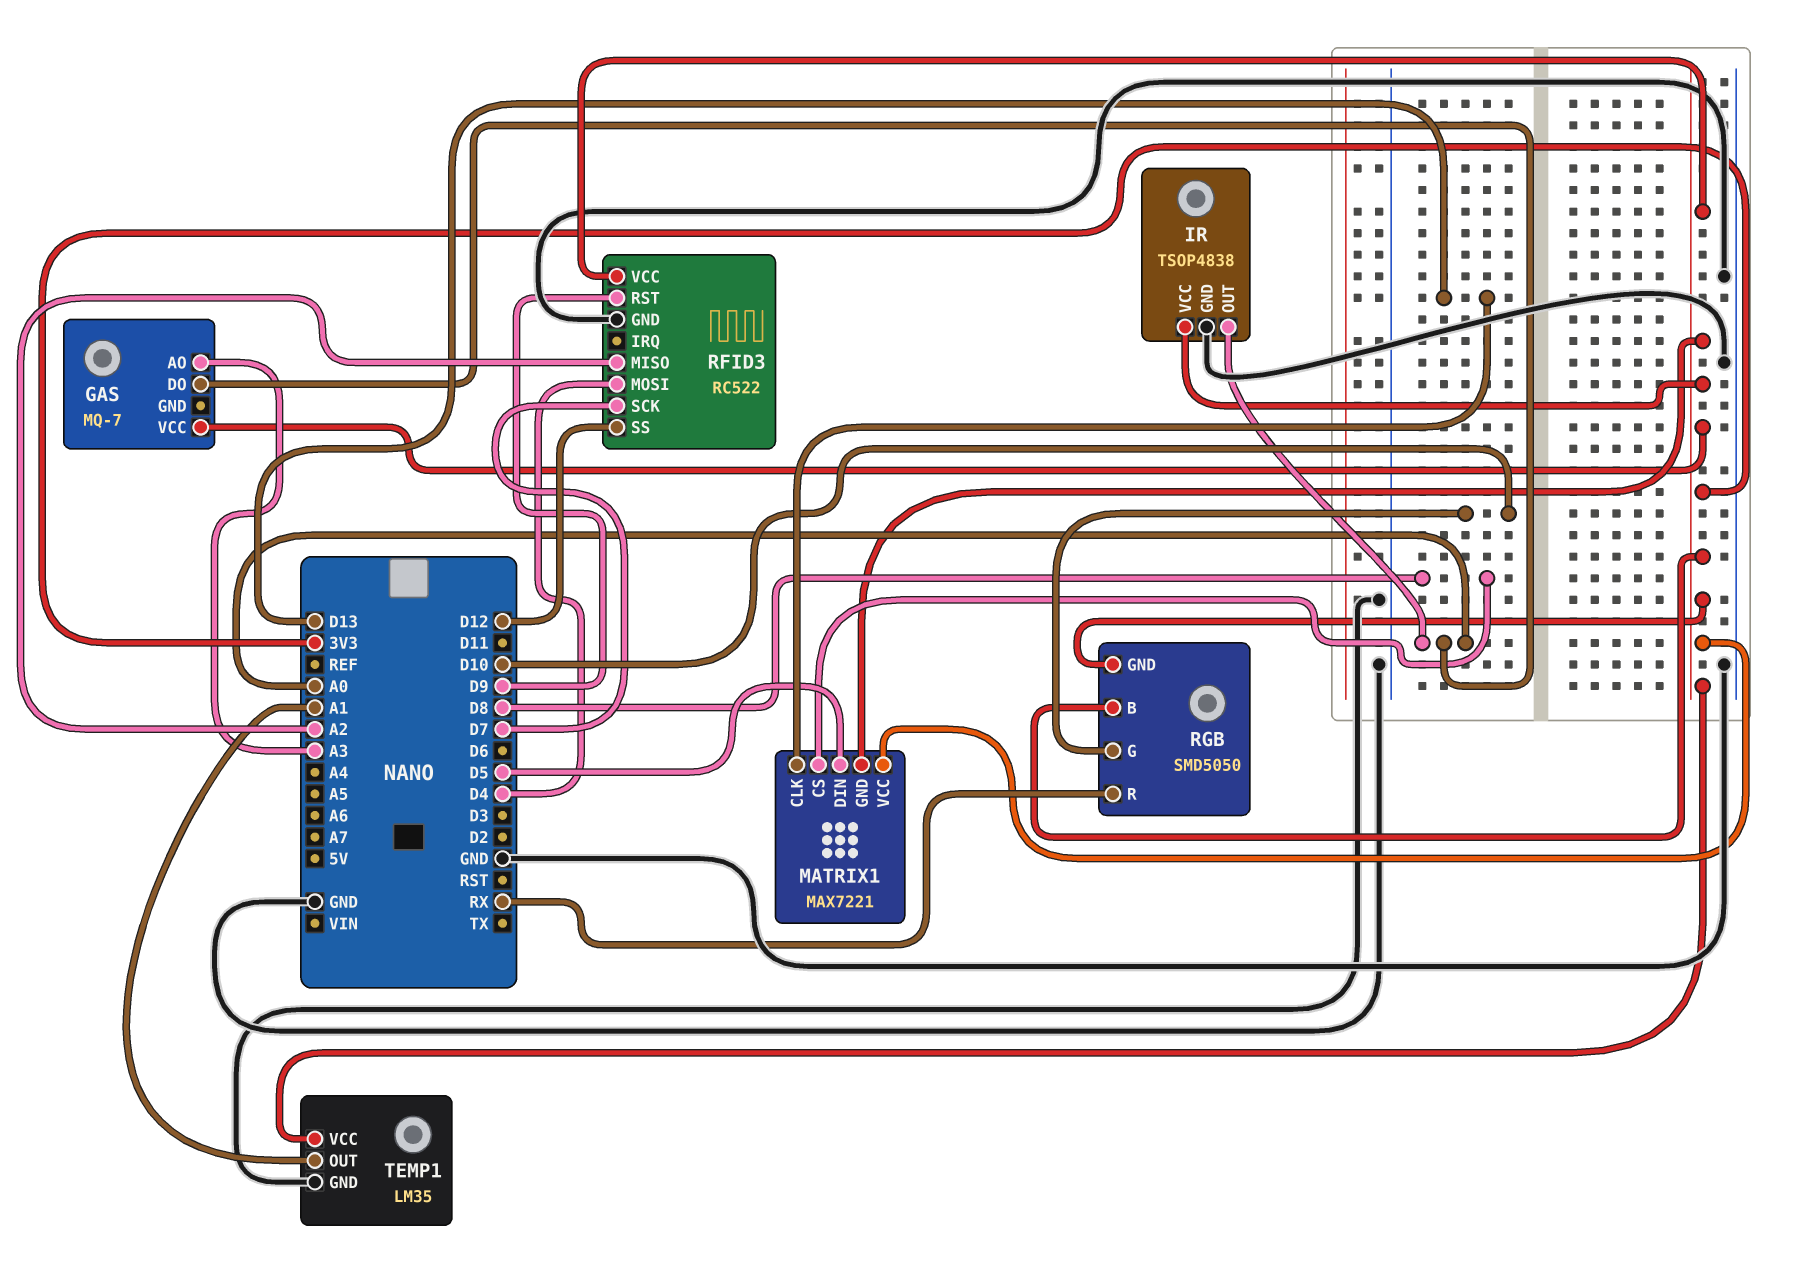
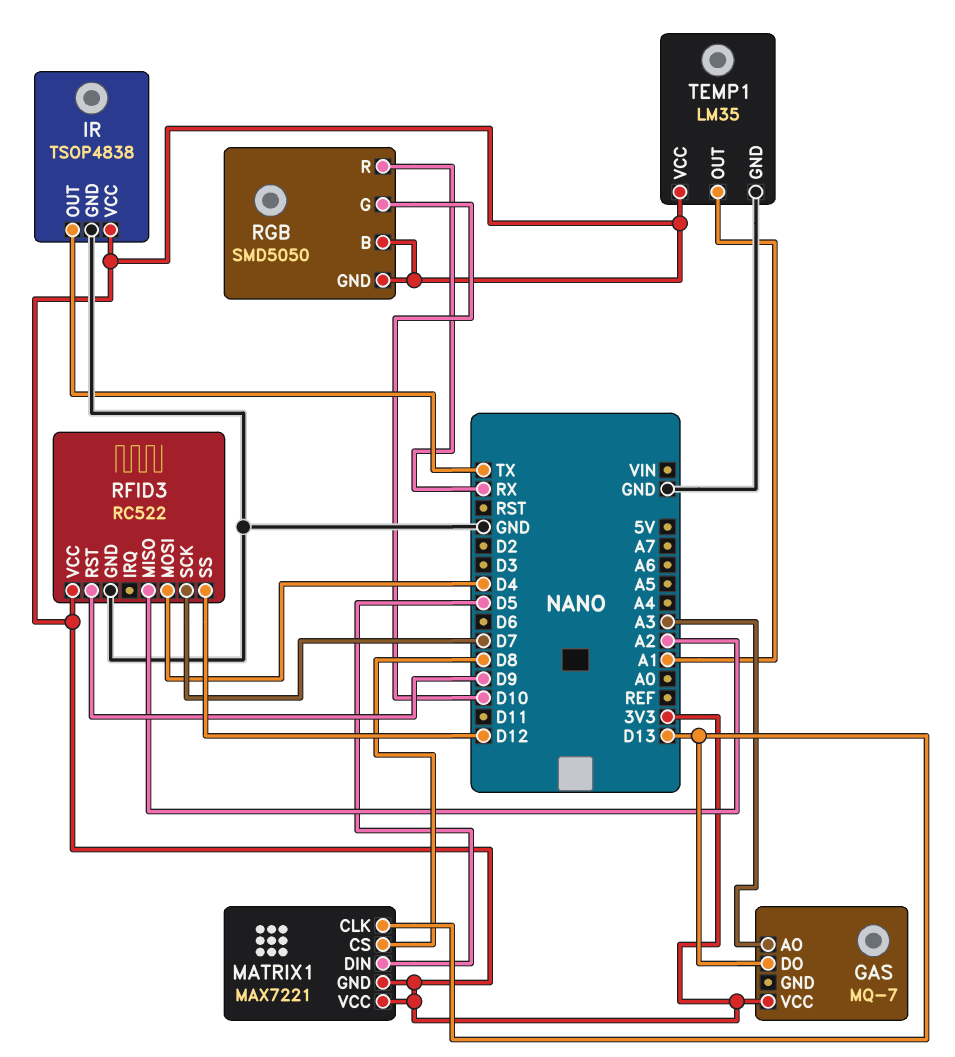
GAS pin DO: A0 -> D13
IR pin OUT: A0 -> TX

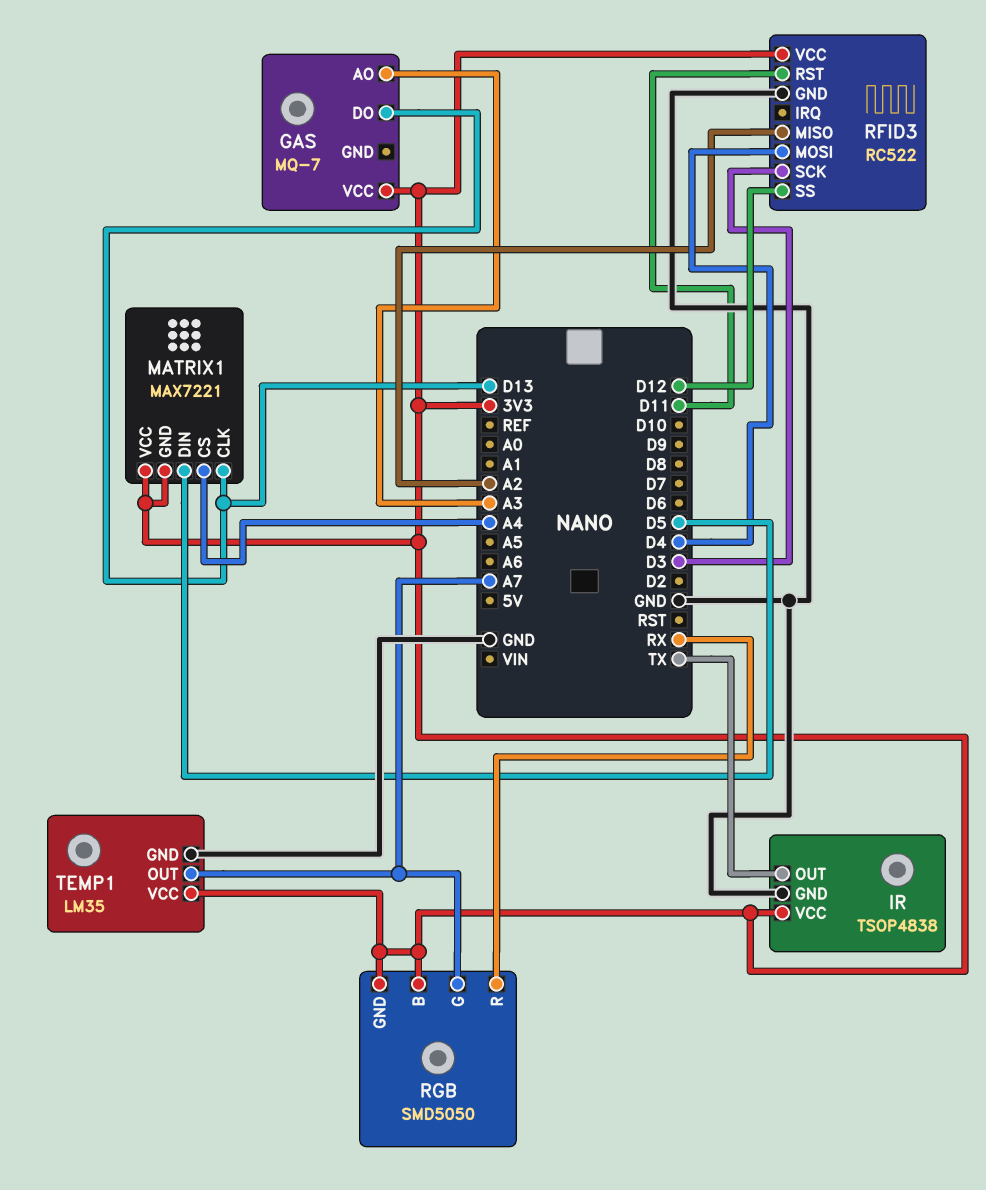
MATRIX1 pin CS: D8 -> A4
RFID3 pin RST: D9 -> D11
RFID3 pin SCK: D7 -> D3
RGB pin G: D10 -> A7
TEMP1 pin OUT: A1 -> A7

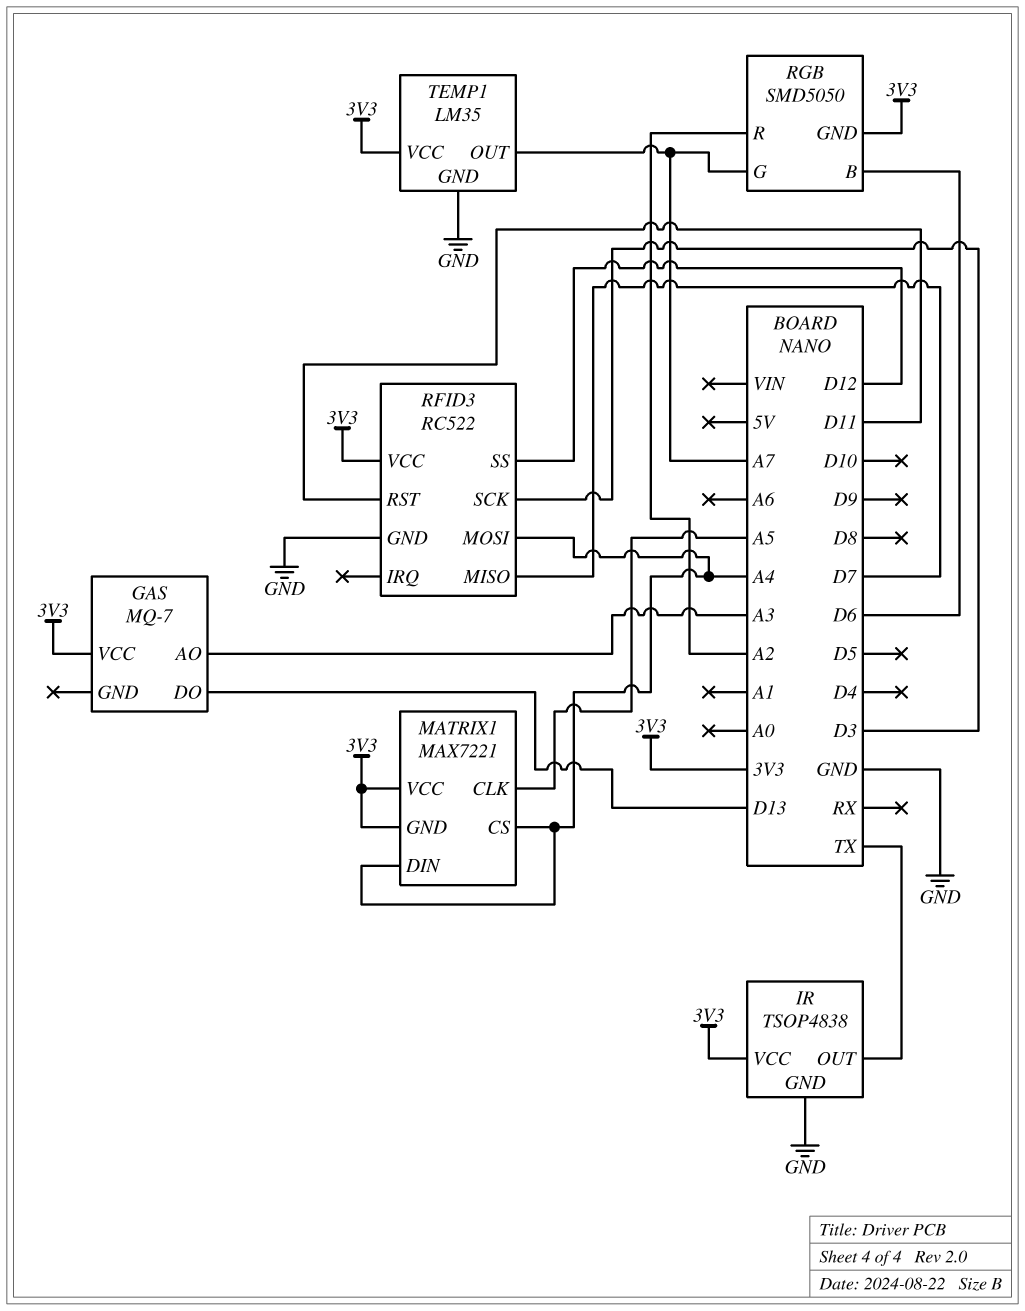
MATRIX1 pin CLK: D13 -> A5
MATRIX1 pin DIN: D5 -> A4
RFID3 pin MISO: A2 -> D7
RFID3 pin MOSI: D4 -> A4
RGB pin B: 3V3 -> D6
RGB pin R: RX -> A2

